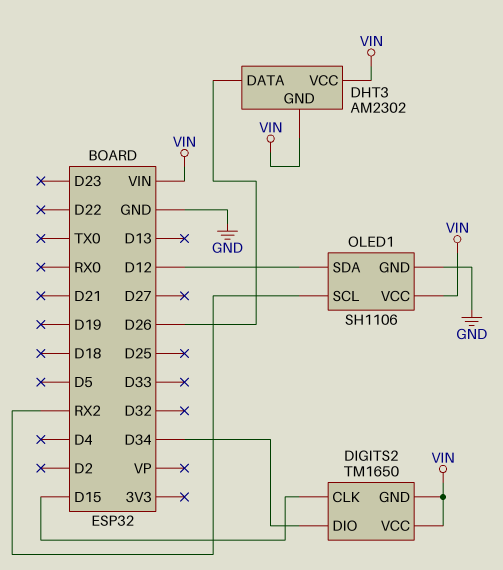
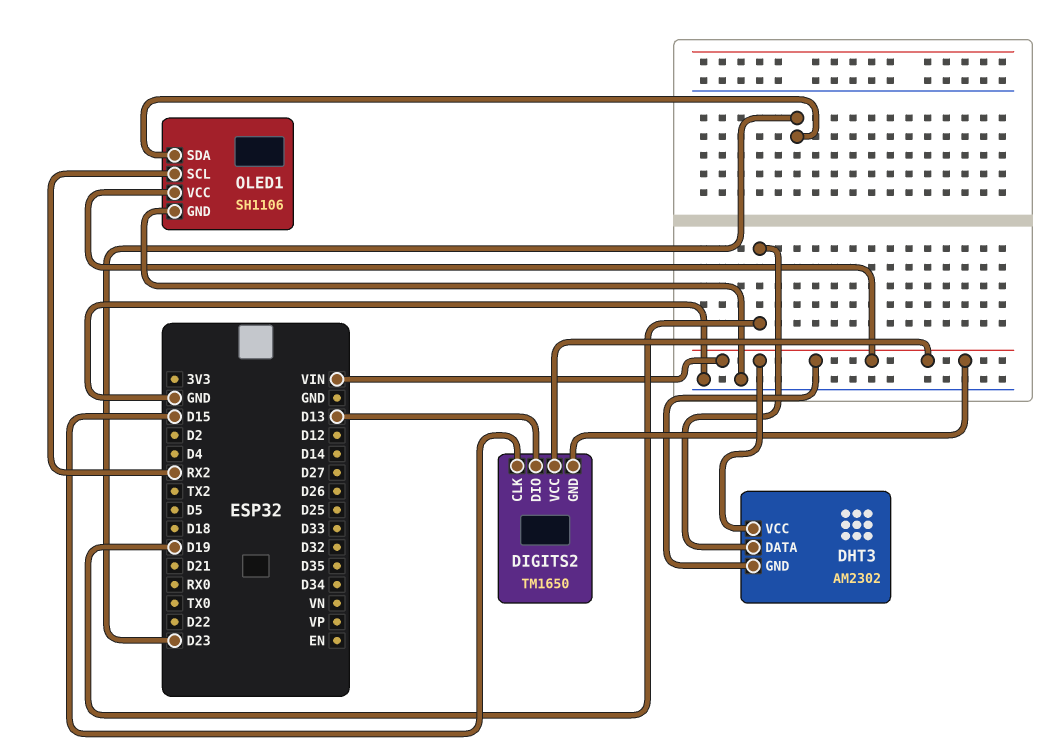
DHT3 pin DATA: D26 -> D19
DIGITS2 pin DIO: D34 -> D13
OLED1 pin SDA: D12 -> D23

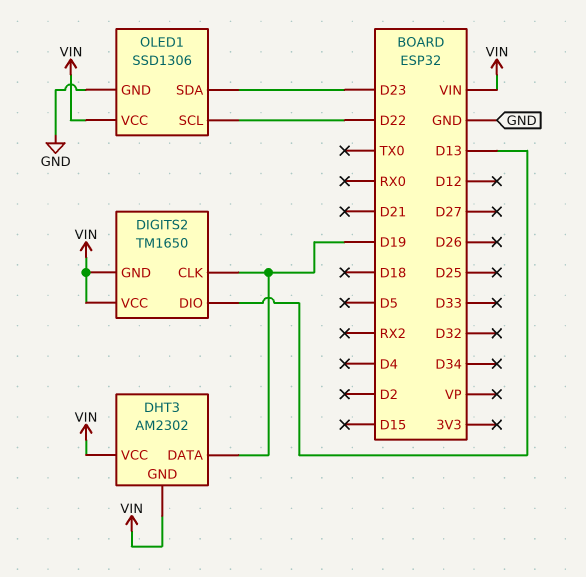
DIGITS2 pin CLK: D15 -> D19
OLED1: SH1106 -> SSD1306
OLED1 pin SCL: RX2 -> D22

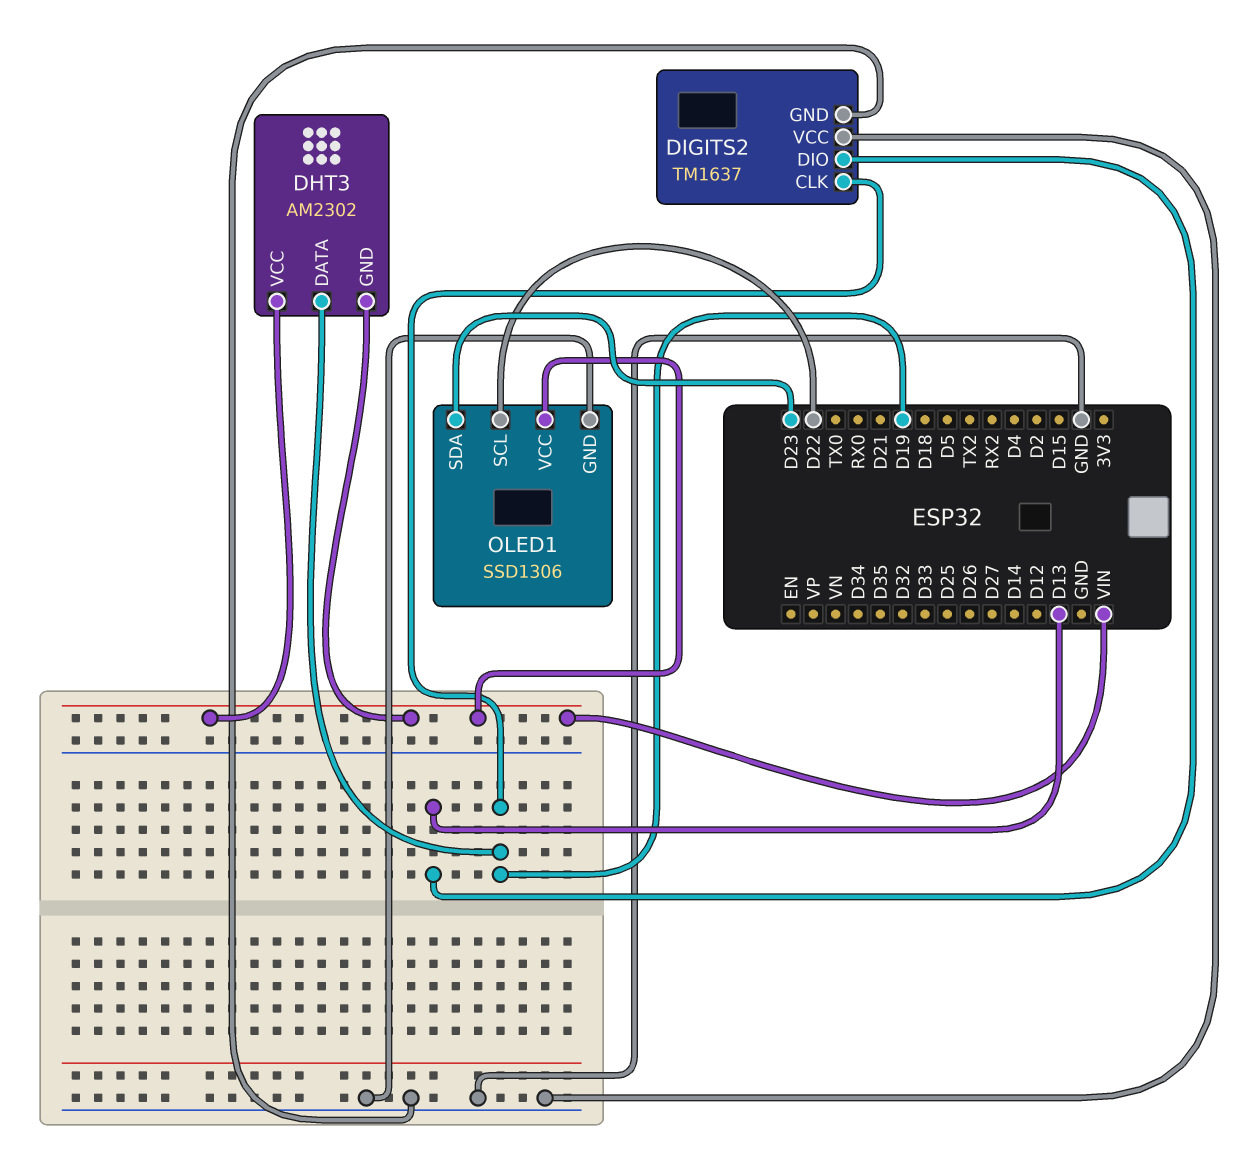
DIGITS2: TM1650 -> TM1637
DIGITS2 pin GND: VIN -> GND
DIGITS2 pin VCC: VIN -> GND

